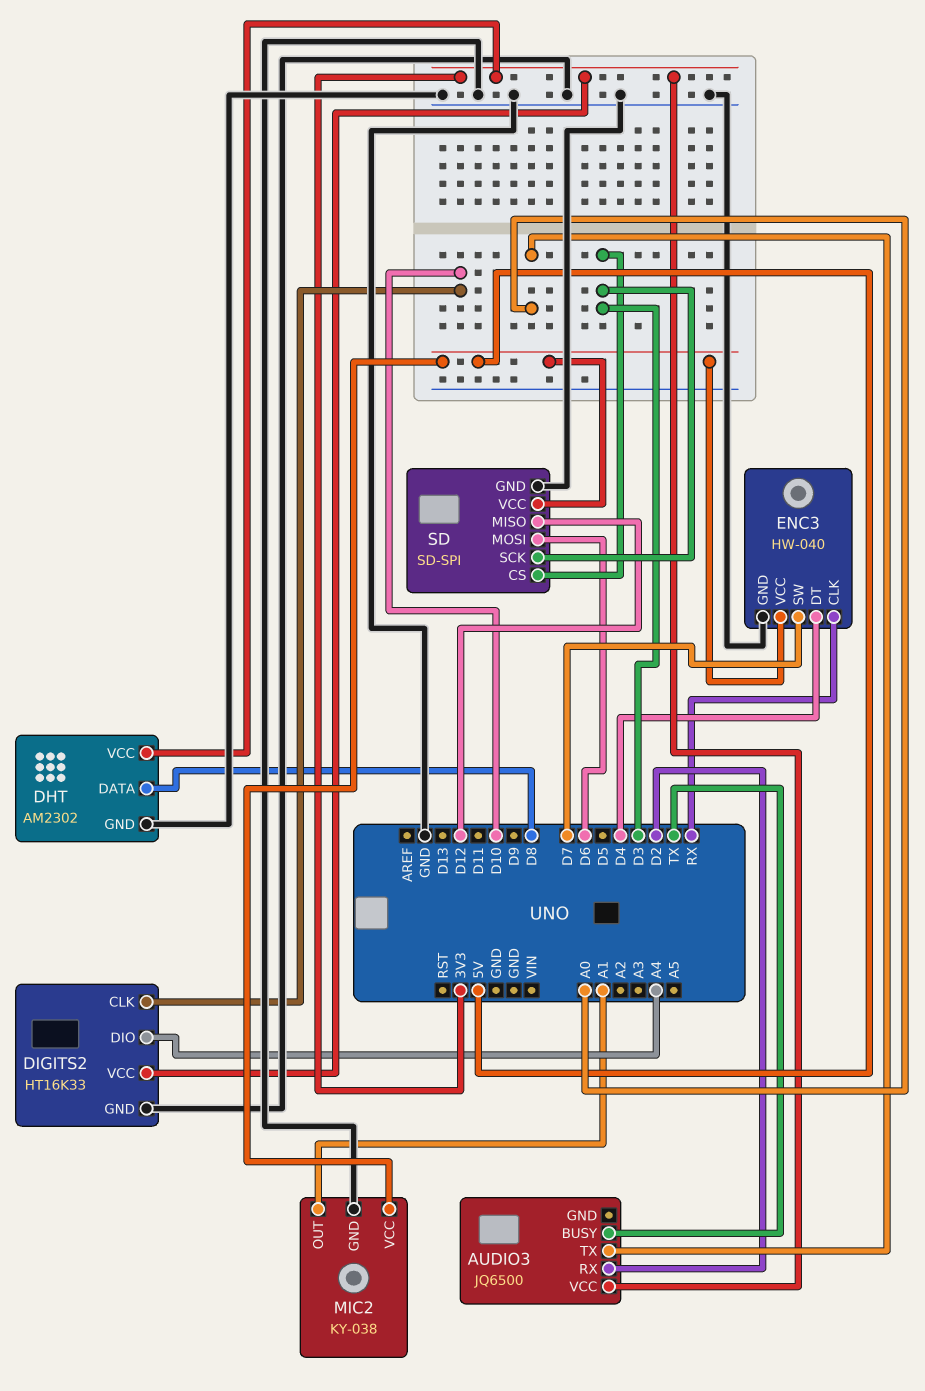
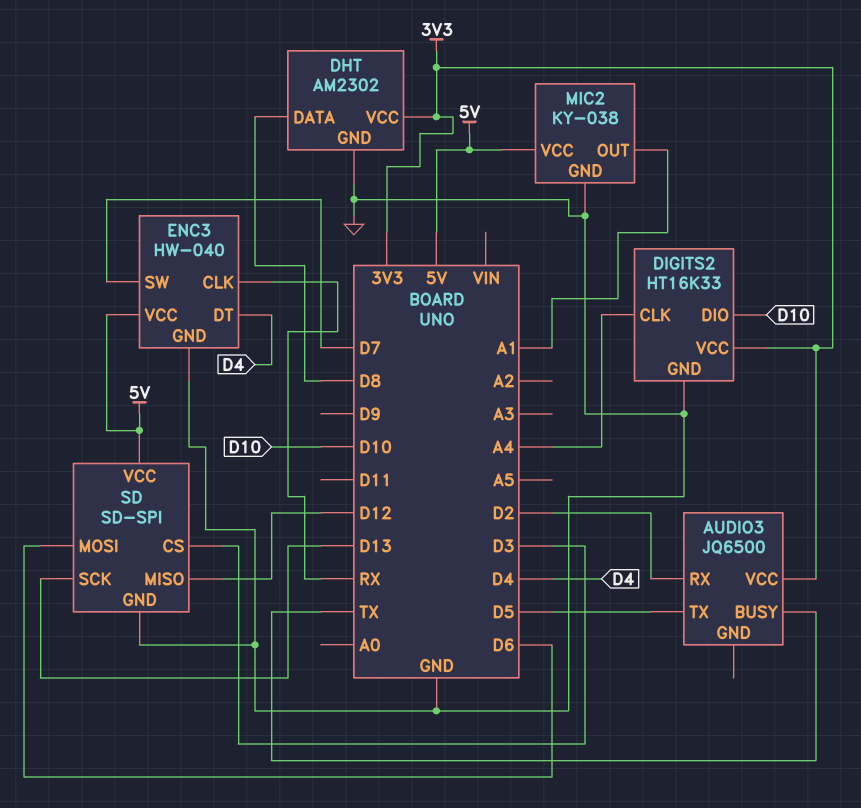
AUDIO3 pin TX: A0 -> D5
DIGITS2 pin CLK: D10 -> A4
DIGITS2 pin DIO: A4 -> D10
SD pin SCK: D3 -> D13

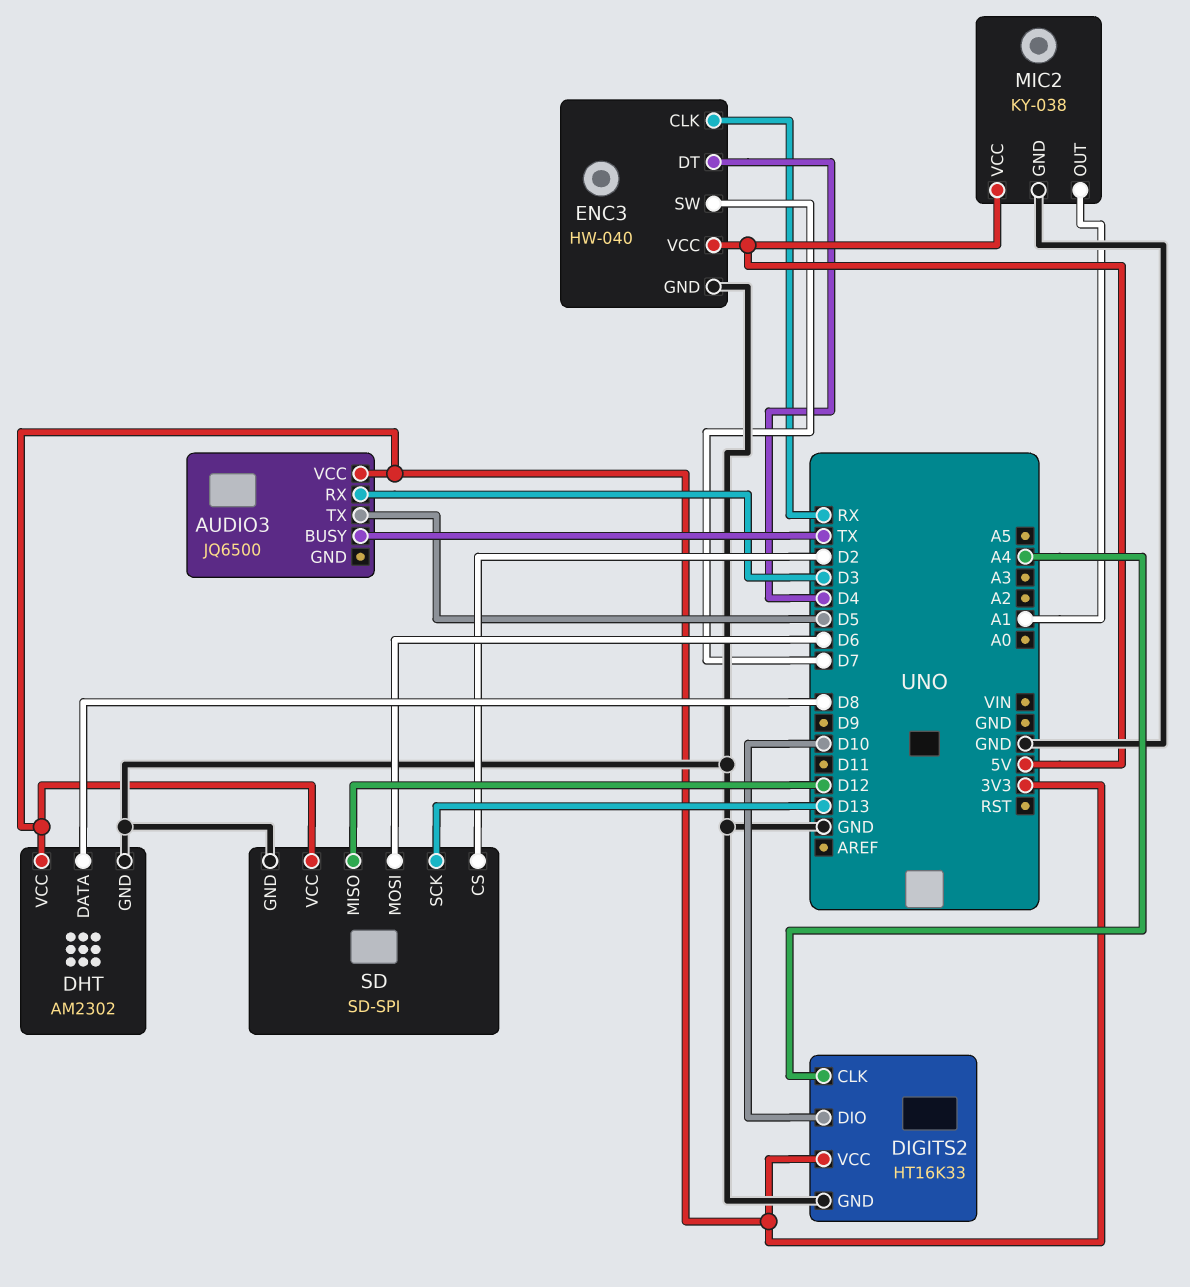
AUDIO3 pin RX: D2 -> D3
SD pin CS: D3 -> D2
SD pin VCC: 5V -> 3V3

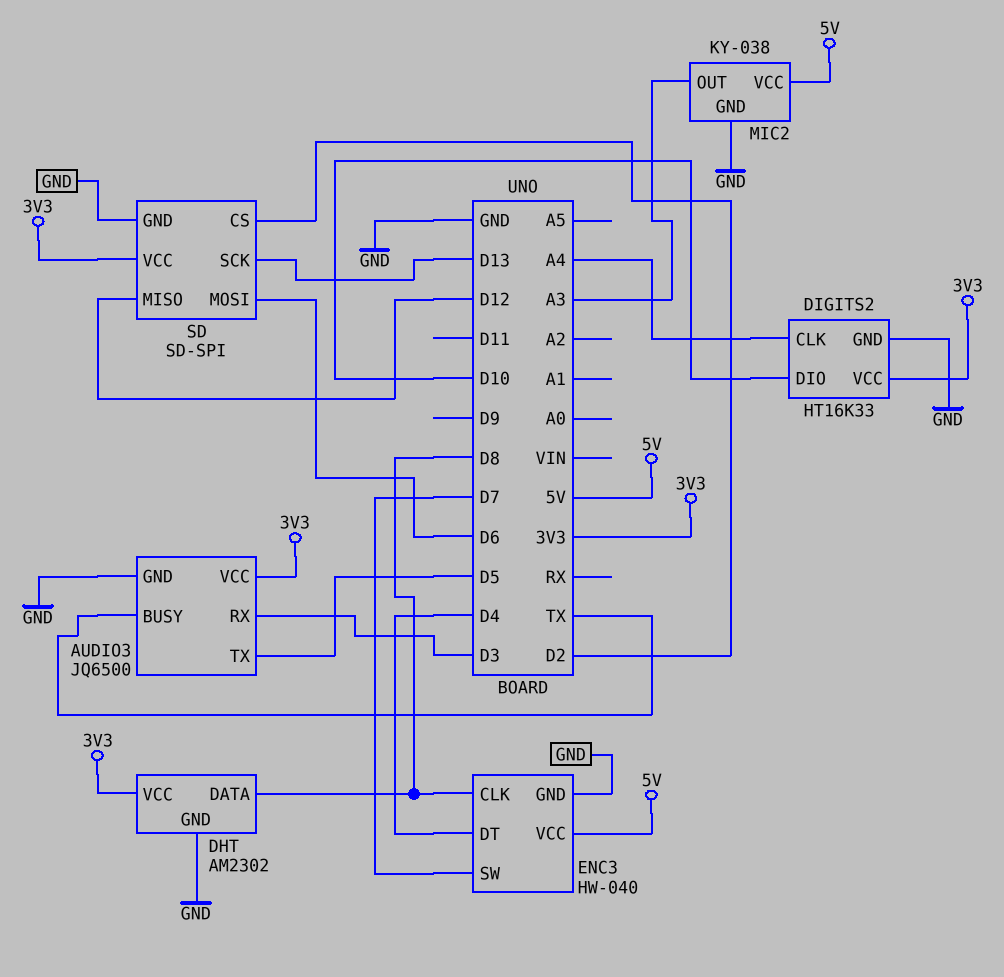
AUDIO3 pin GND: none -> GND
ENC3 pin CLK: RX -> D8
MIC2 pin OUT: A1 -> A3

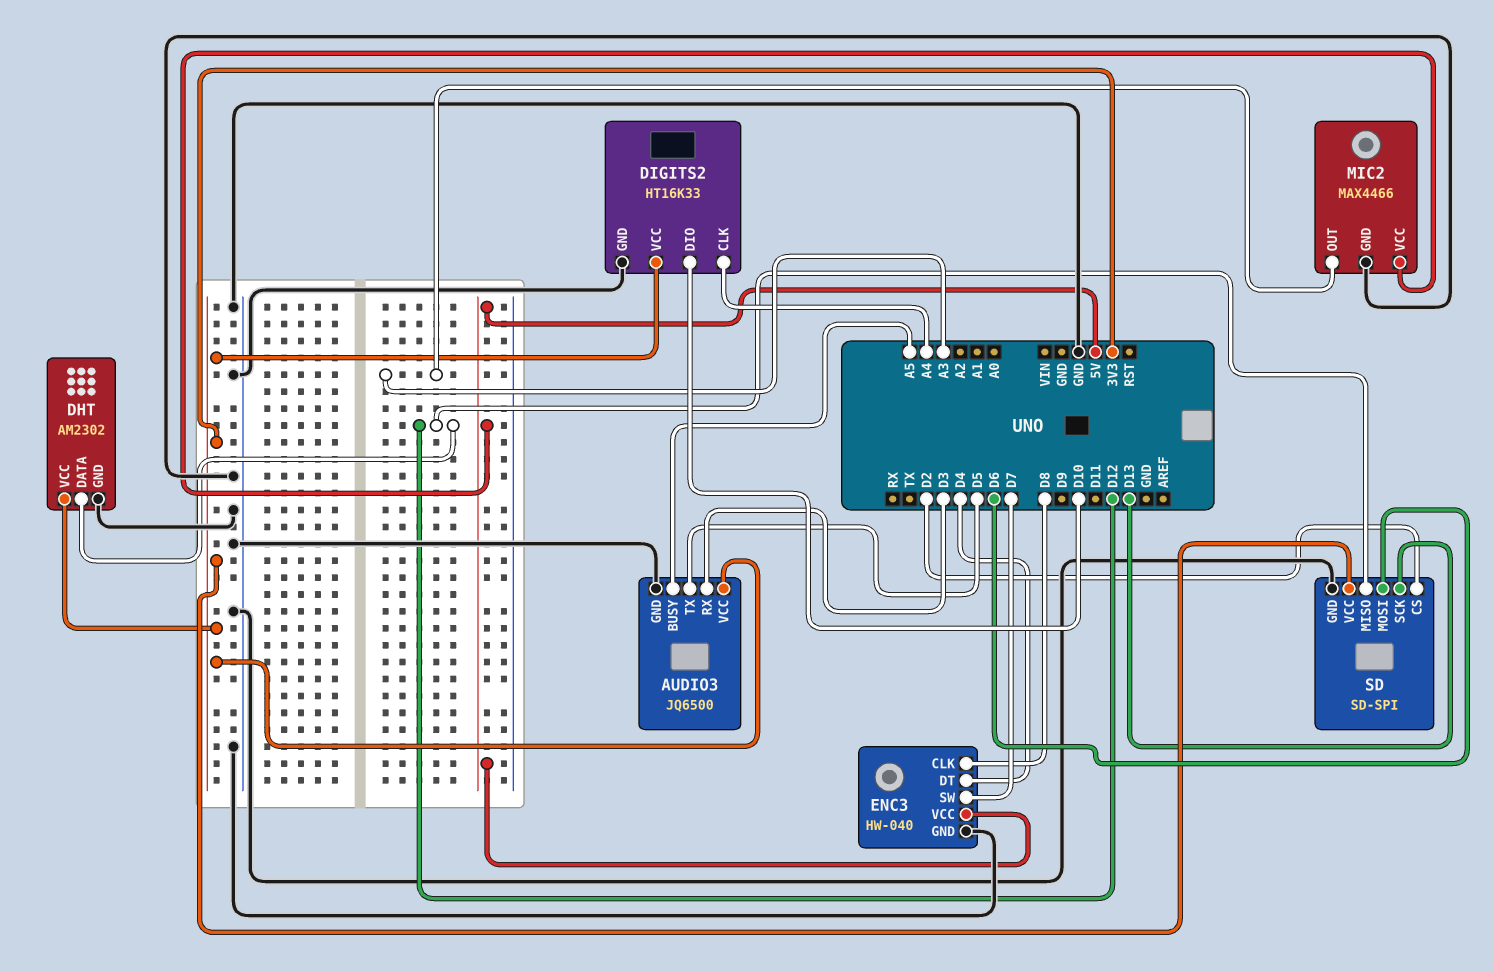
AUDIO3 pin BUSY: TX -> A5
DHT pin DATA: D8 -> D12
MIC2: KY-038 -> MAX4466

